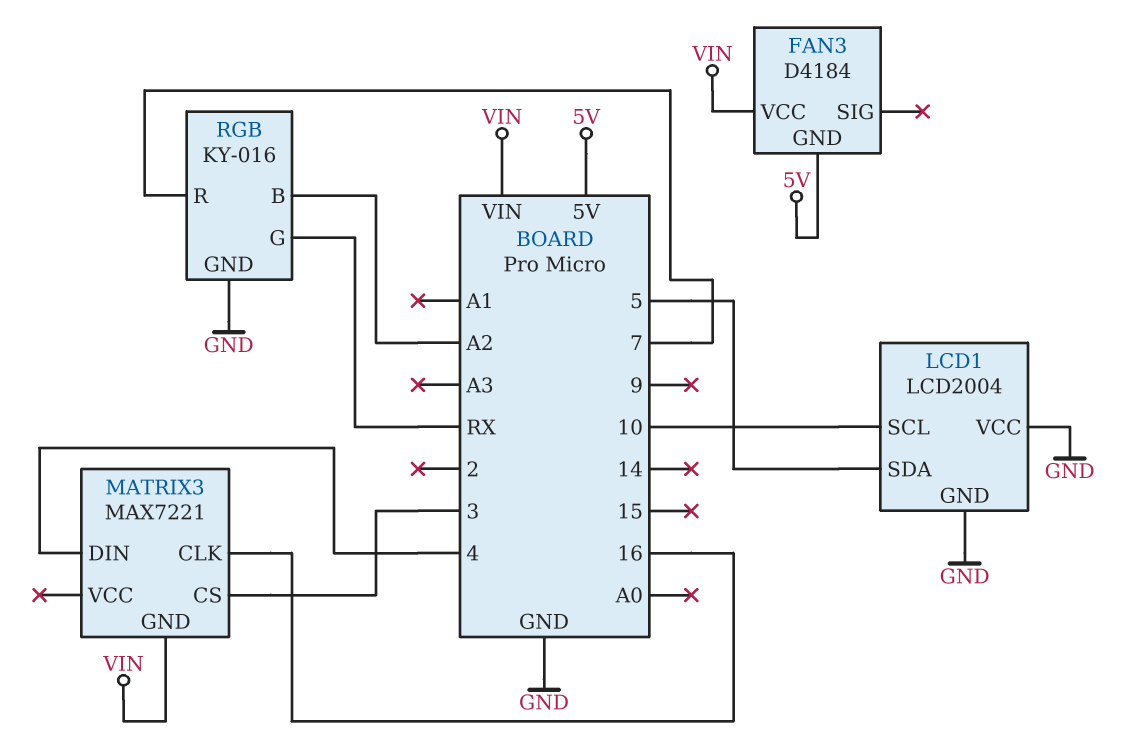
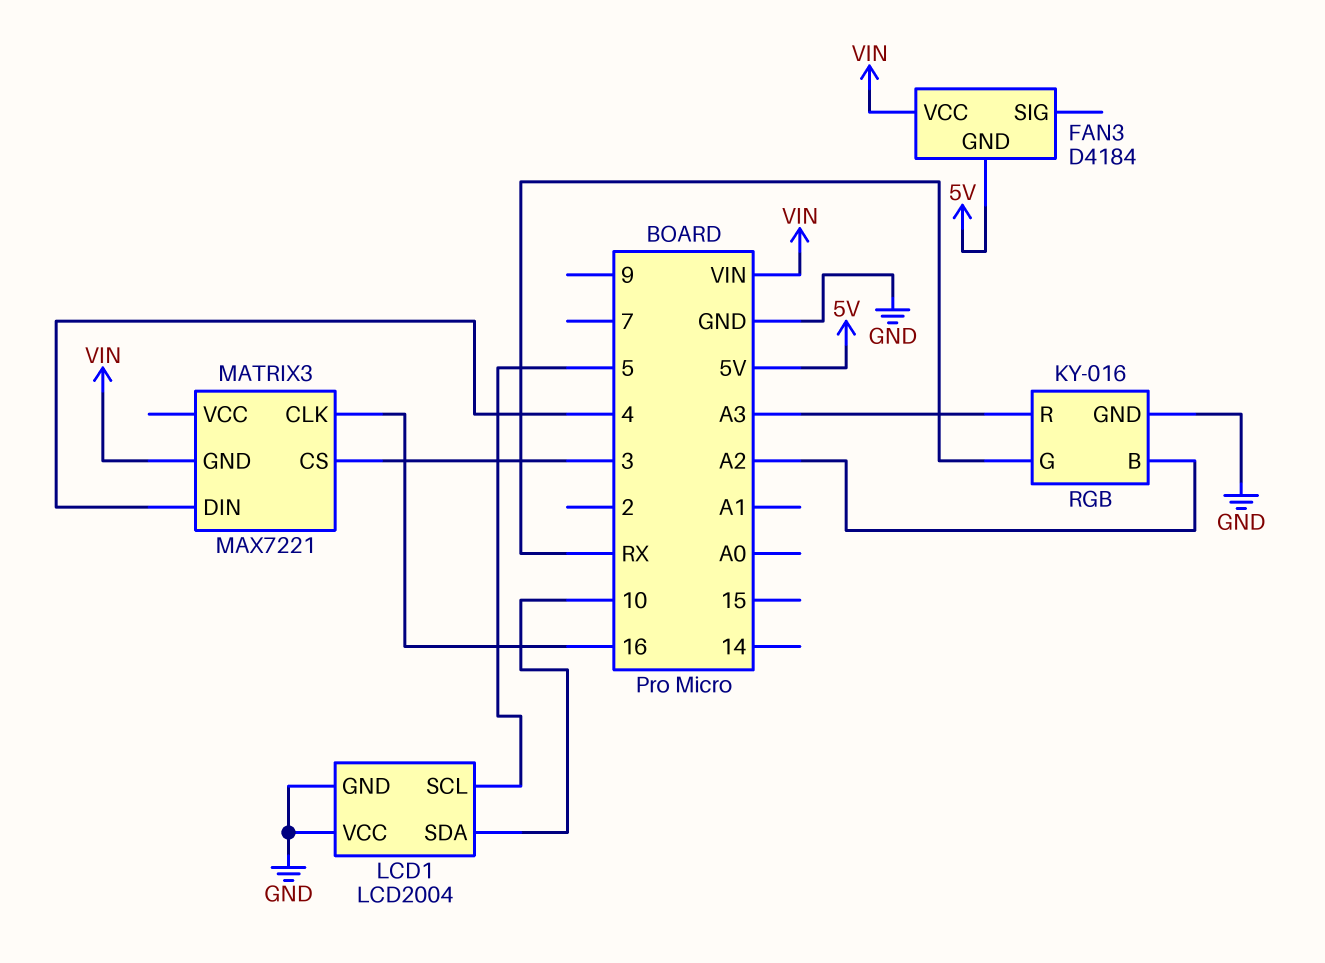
LCD1 pin SCL: 10 -> 5
LCD1 pin SDA: 5 -> 10
RGB pin R: 7 -> A3

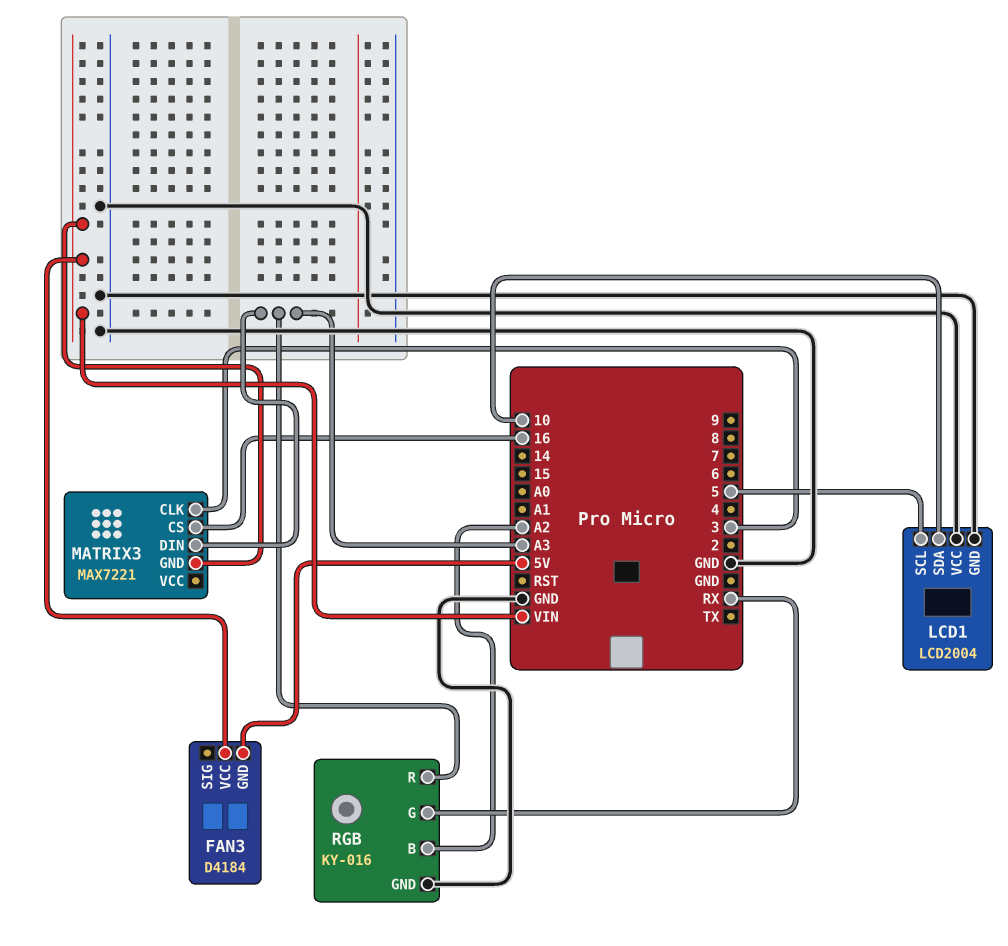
MATRIX3 pin CLK: 16 -> 3
MATRIX3 pin CS: 3 -> 16
MATRIX3 pin DIN: 4 -> A3

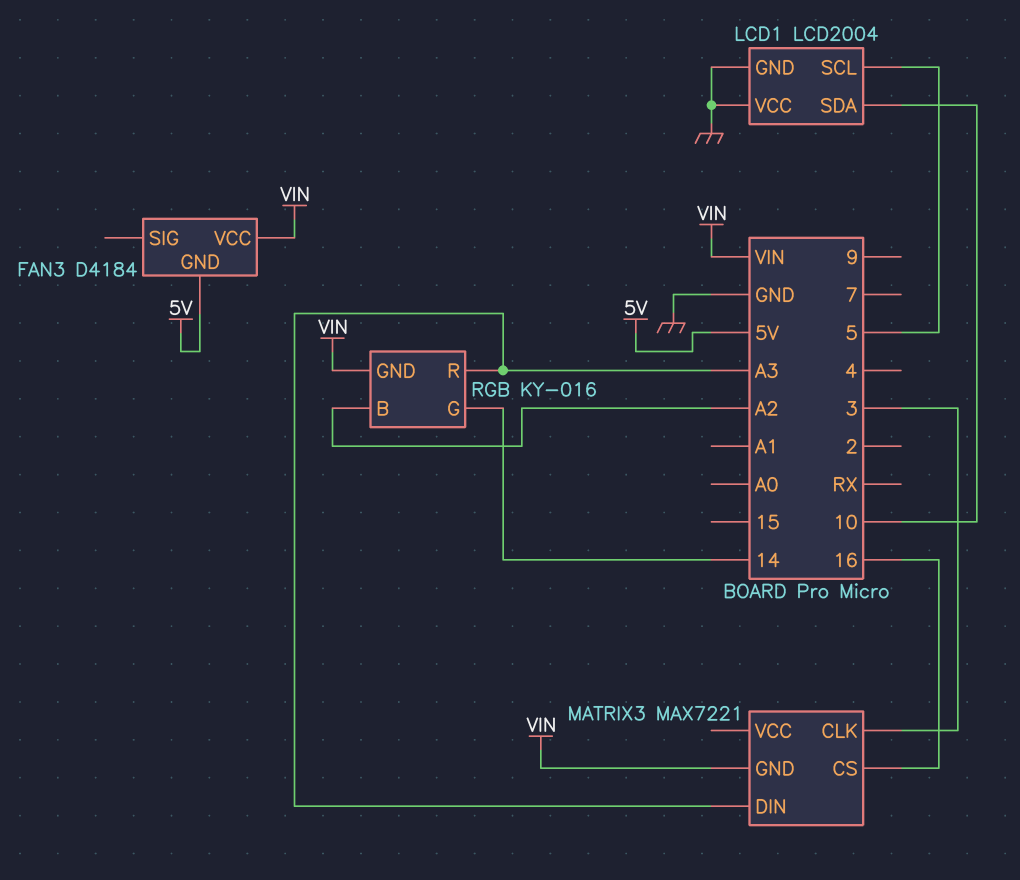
RGB pin G: RX -> 14
RGB pin GND: GND -> VIN

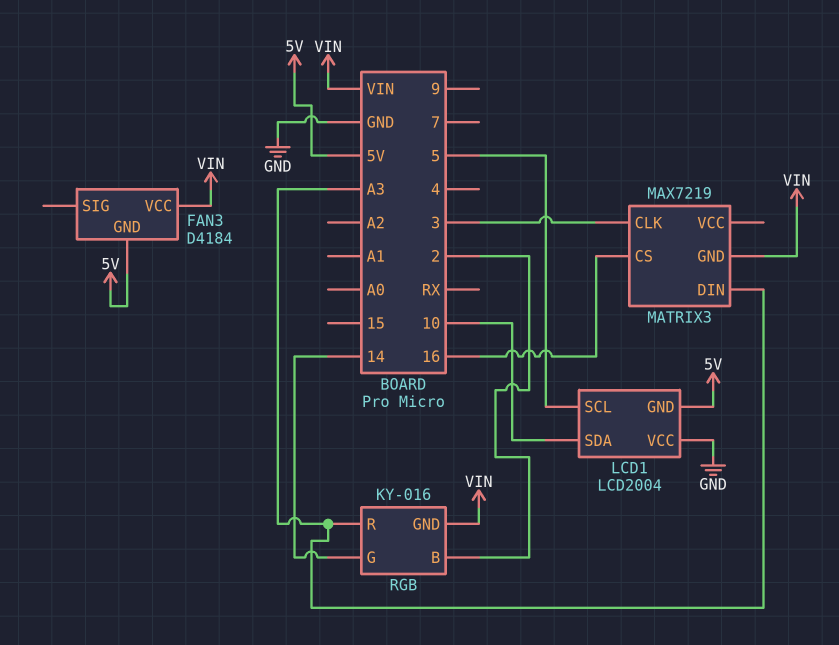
LCD1 pin GND: GND -> 5V
MATRIX3: MAX7221 -> MAX7219
RGB pin B: A2 -> 2

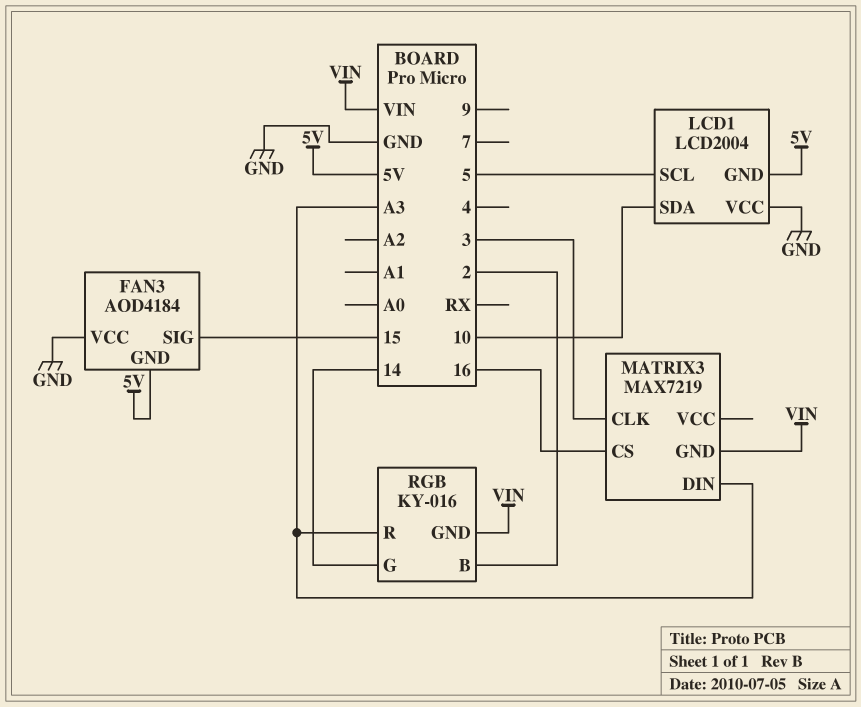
FAN3: D4184 -> AOD4184
FAN3 pin SIG: none -> 15
FAN3 pin VCC: VIN -> GND

